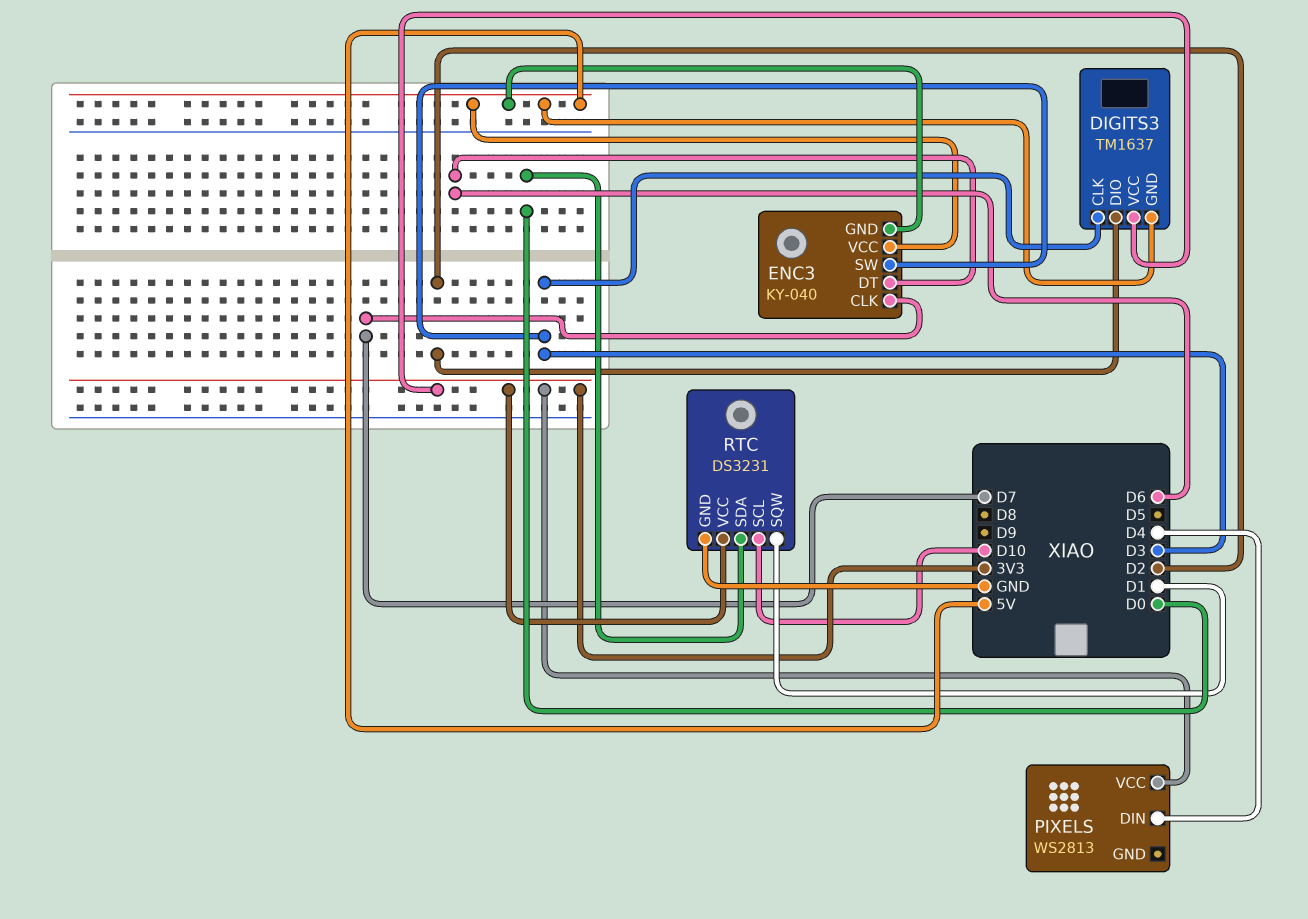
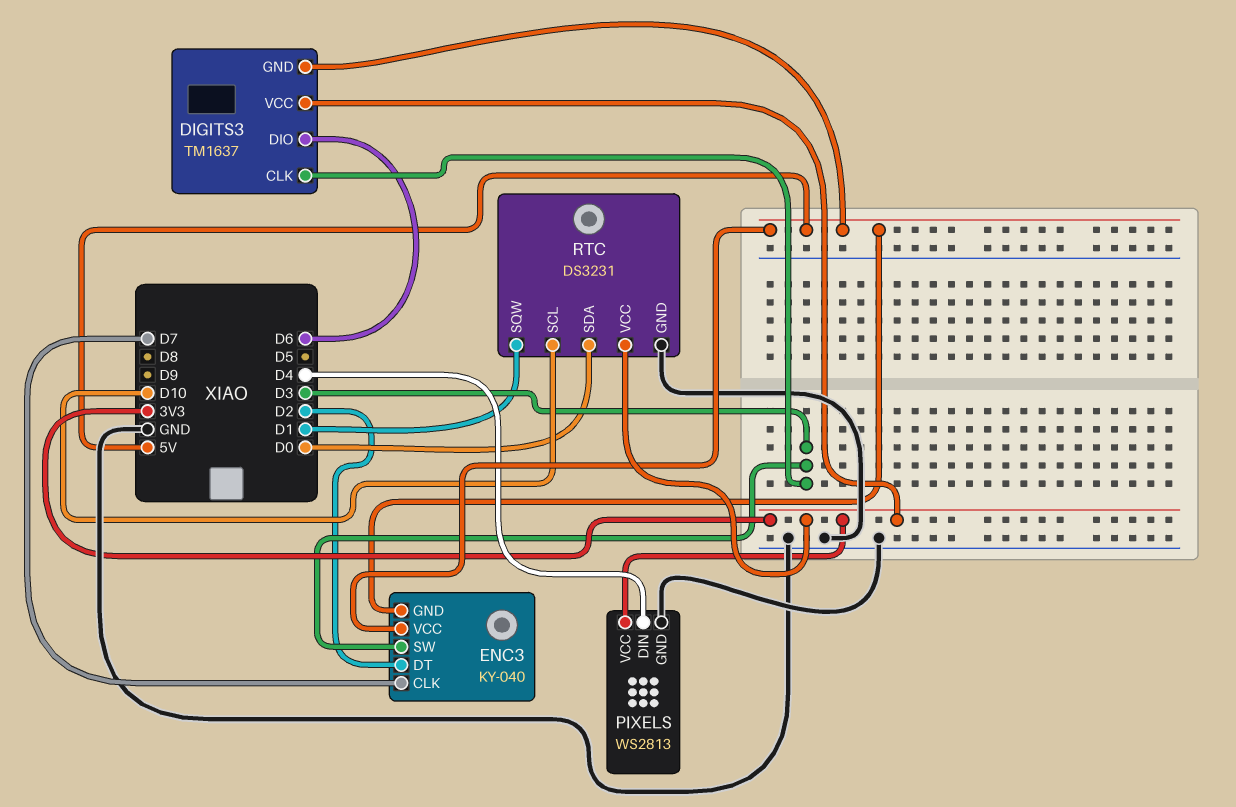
DIGITS3 pin DIO: D2 -> D6
ENC3 pin DT: D6 -> D2
PIXELS pin GND: none -> GND

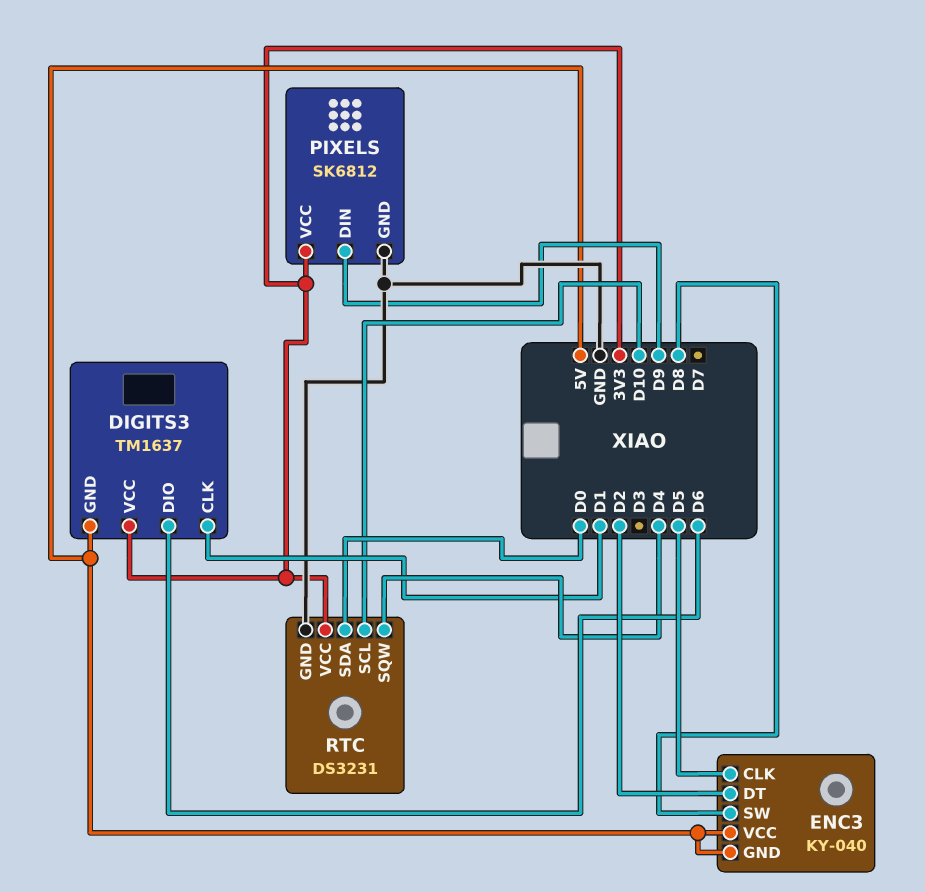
DIGITS3 pin CLK: D3 -> D1
ENC3 pin CLK: D7 -> D5
ENC3 pin SW: D3 -> D8
PIXELS: WS2813 -> SK6812
PIXELS pin DIN: D4 -> D9
RTC pin SQW: D1 -> D4

